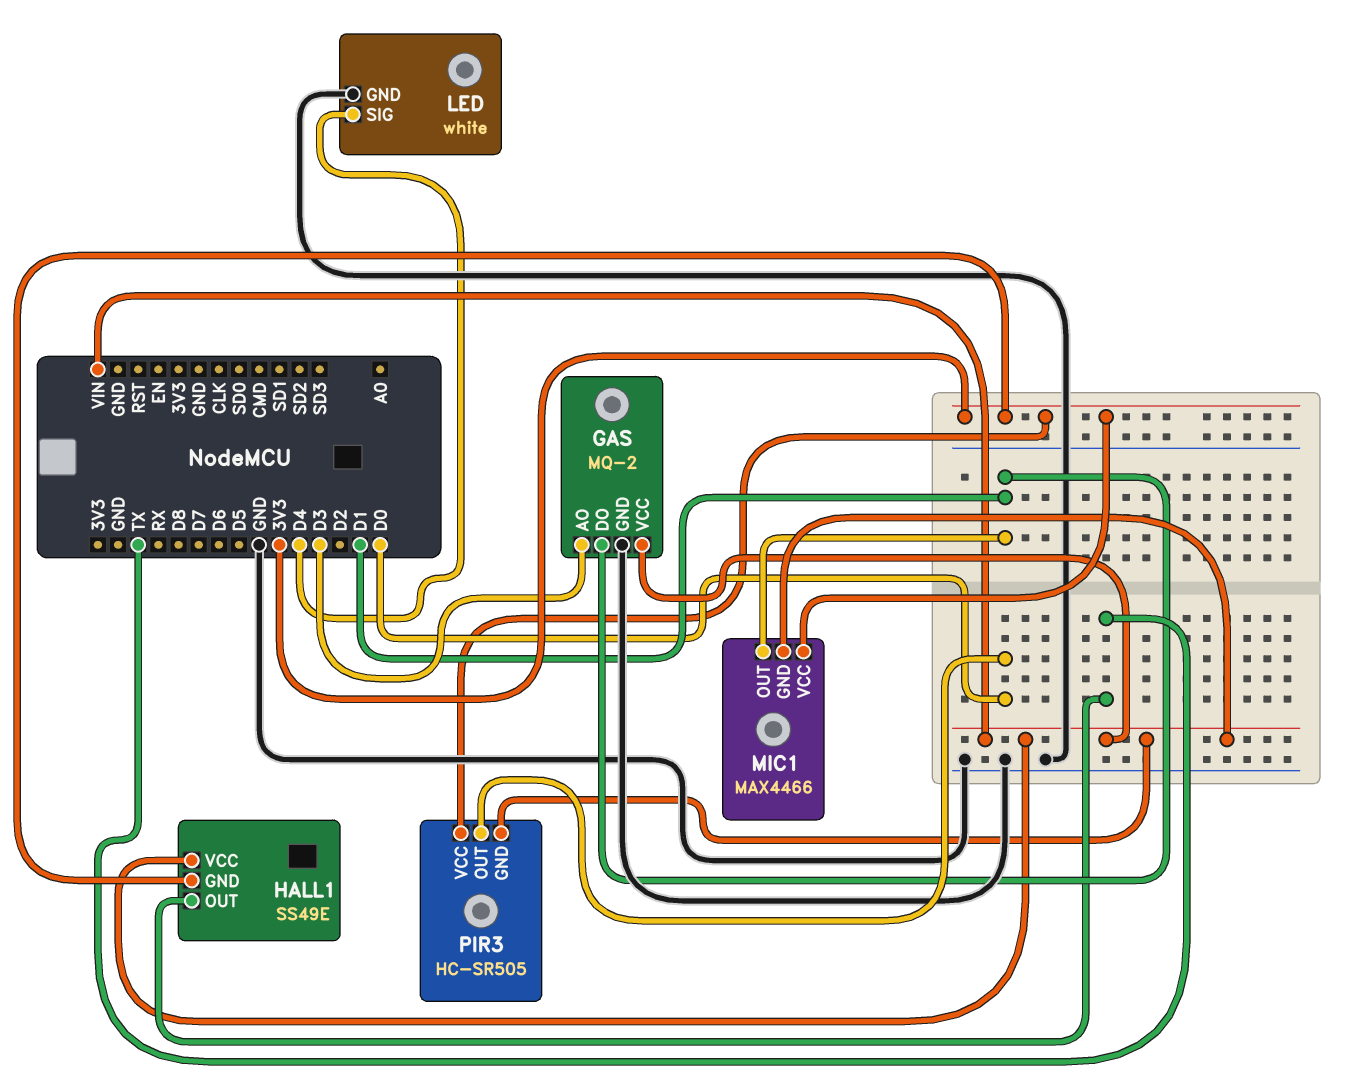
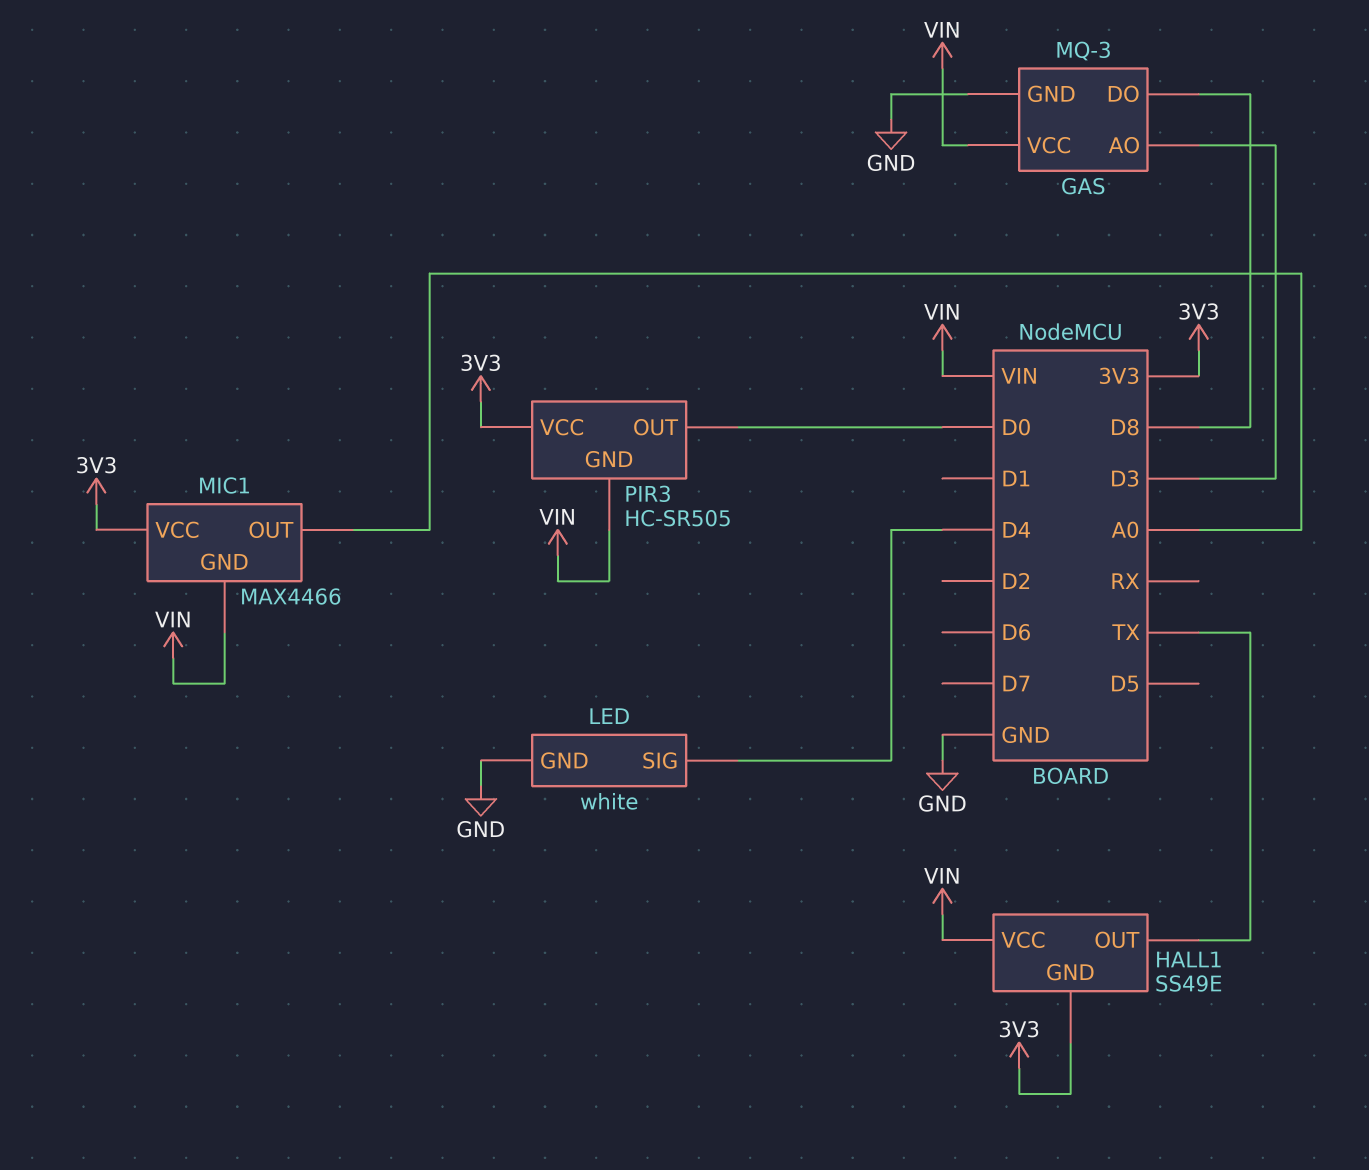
GAS: MQ-2 -> MQ-3
GAS pin DO: D1 -> D8
MIC1 pin OUT: D1 -> A0

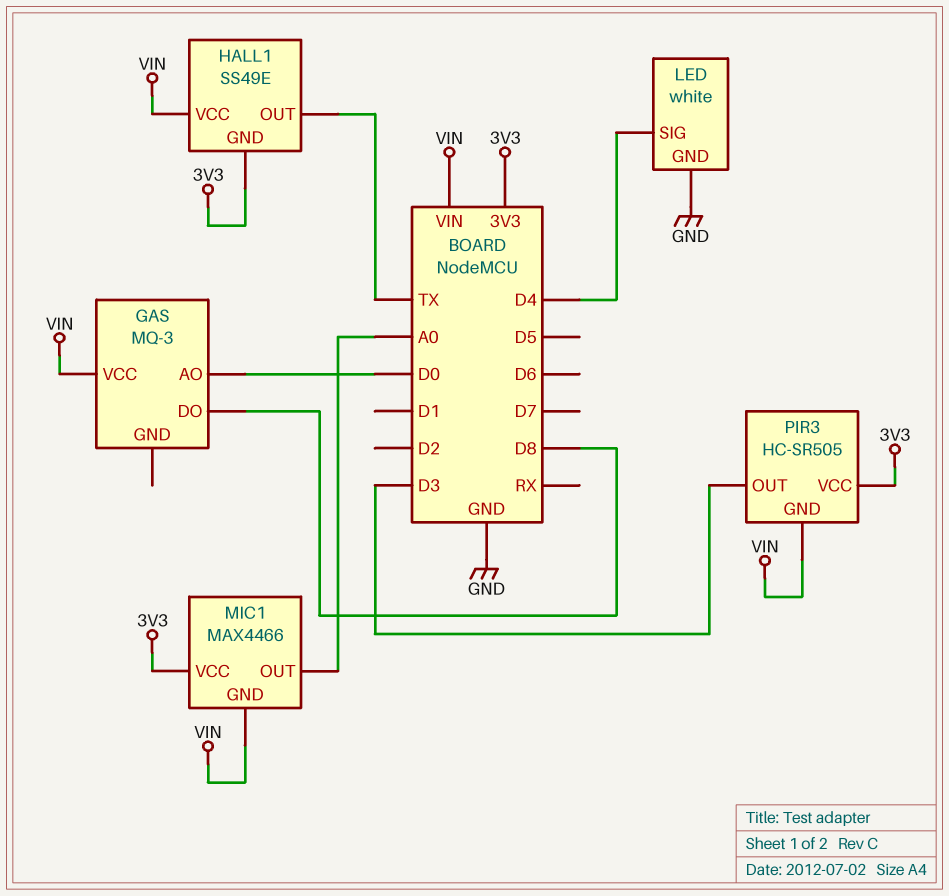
GAS pin AO: D3 -> D0
GAS pin GND: GND -> none
PIR3 pin OUT: D0 -> D3

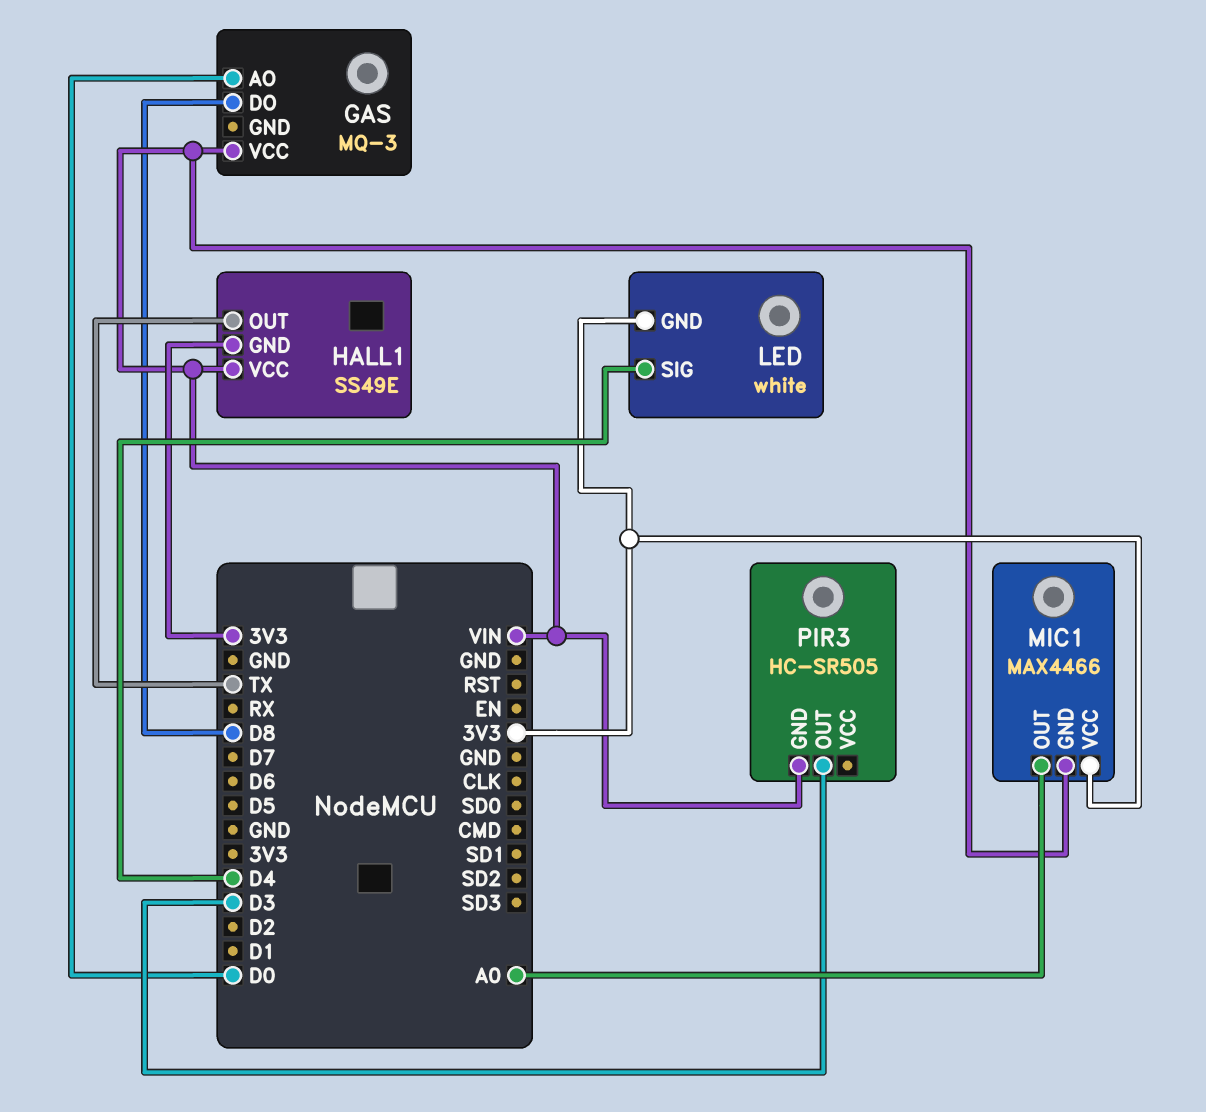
LED pin GND: GND -> 3V3
PIR3 pin VCC: 3V3 -> none

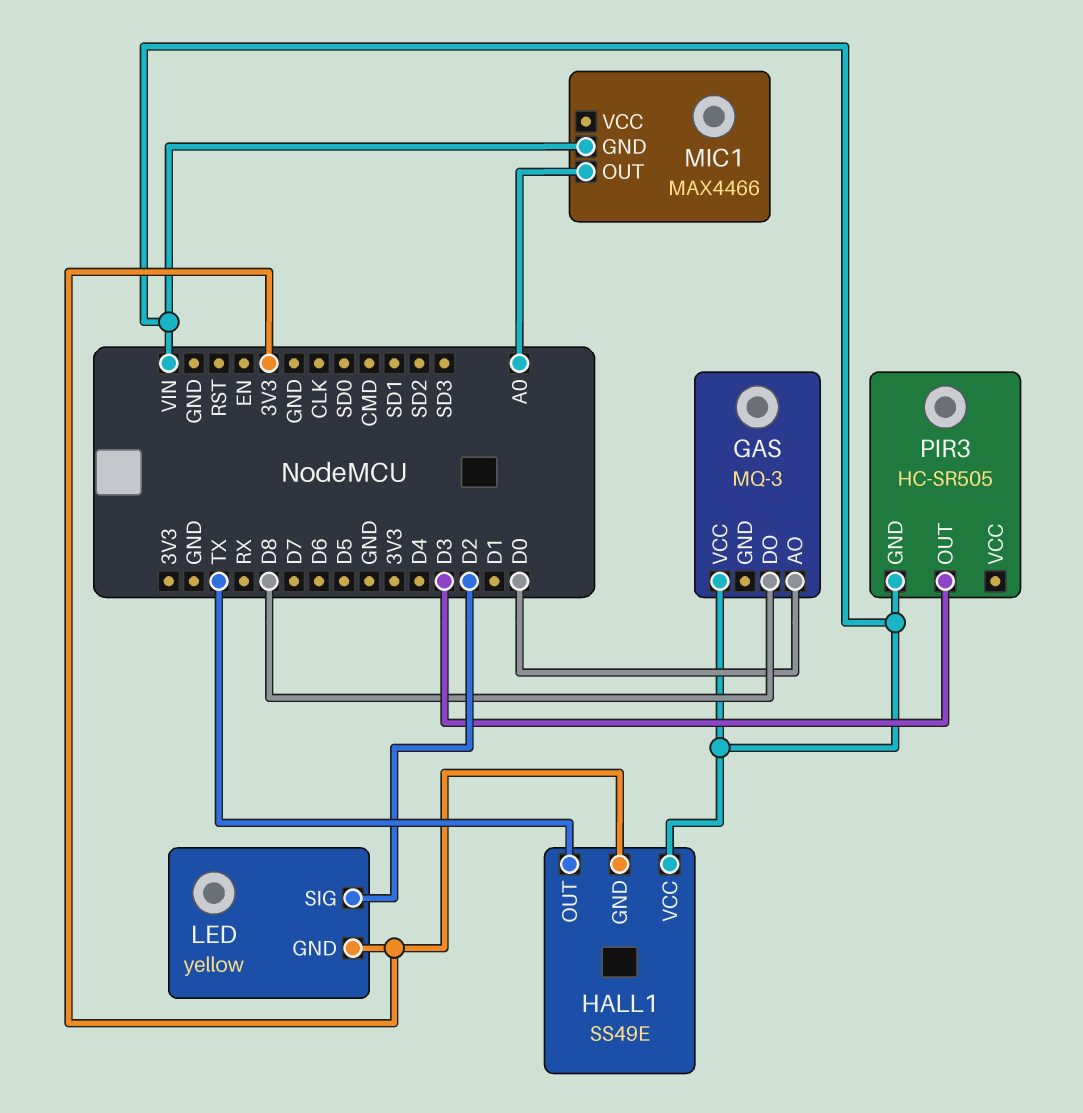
LED: white -> yellow
LED pin SIG: D4 -> D2
MIC1 pin VCC: 3V3 -> none

